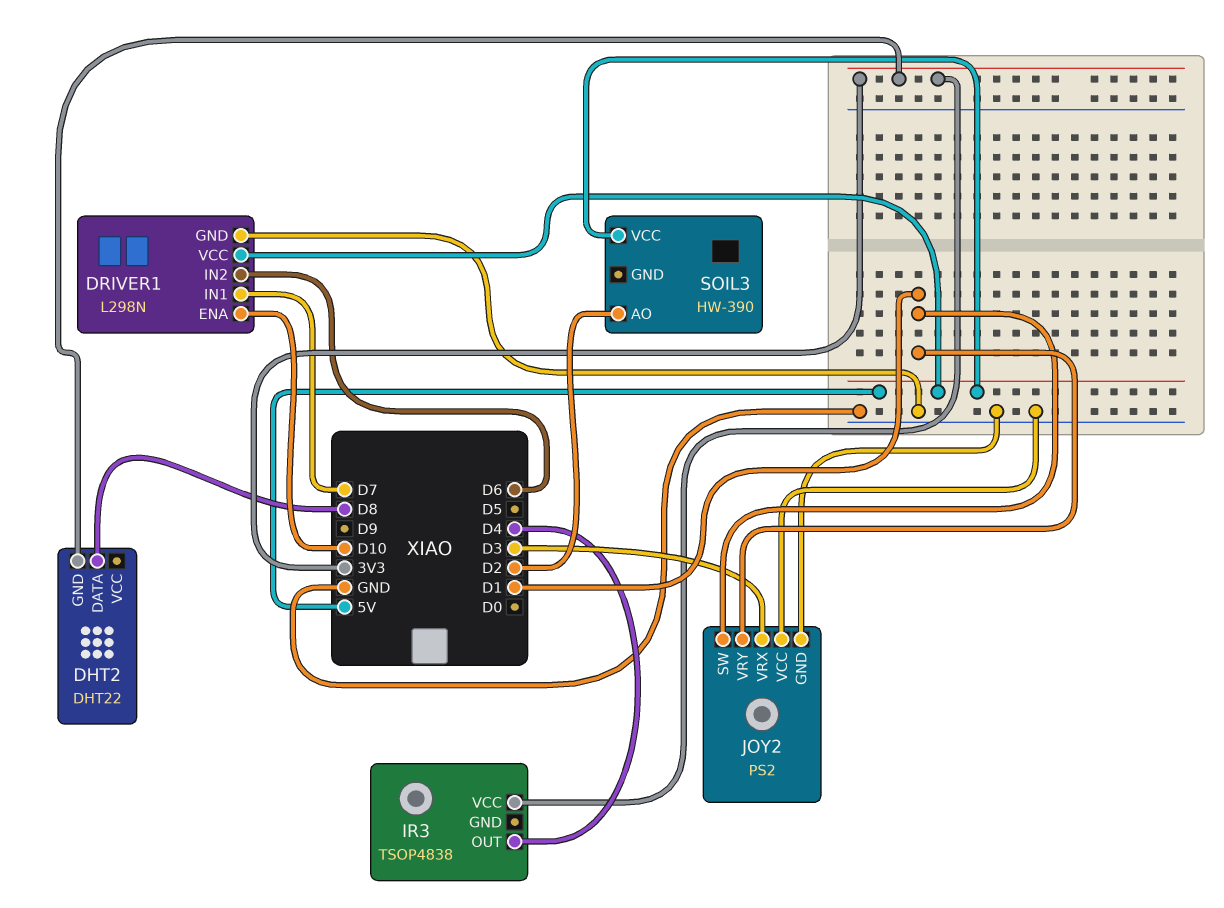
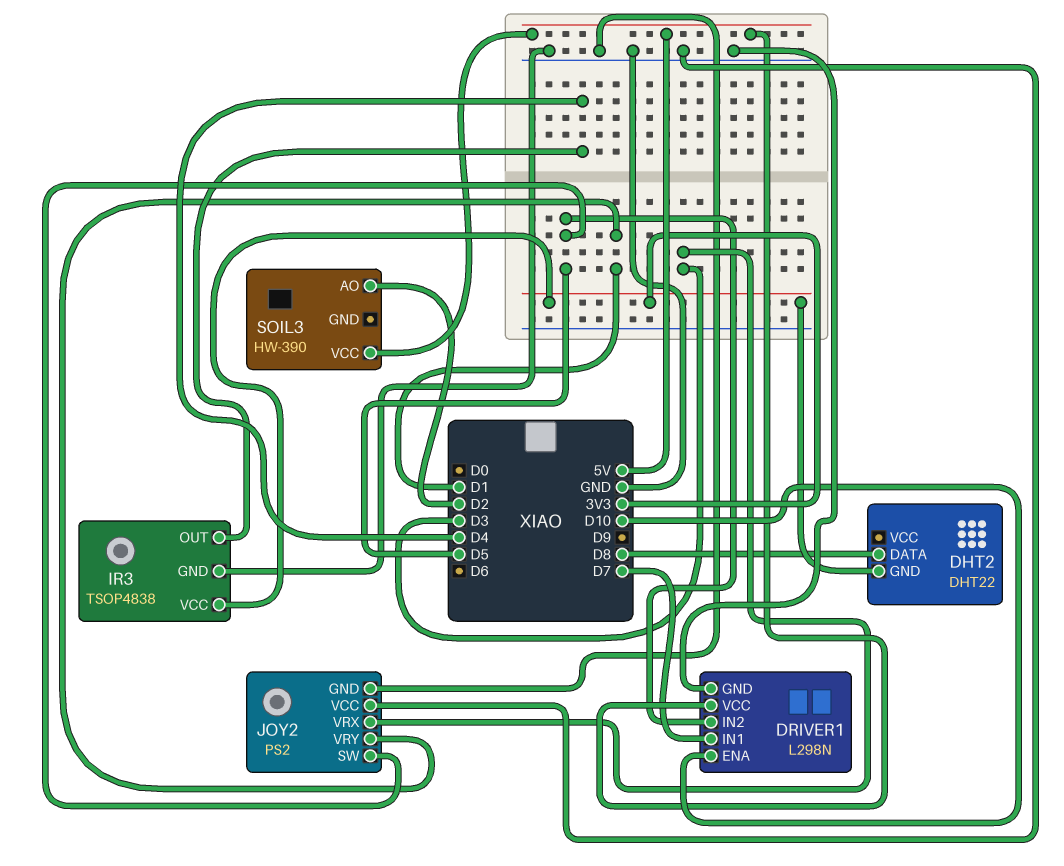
DRIVER1 pin IN2: D6 -> D5
IR3 pin GND: none -> GND
JOY2 pin SW: D1 -> D5

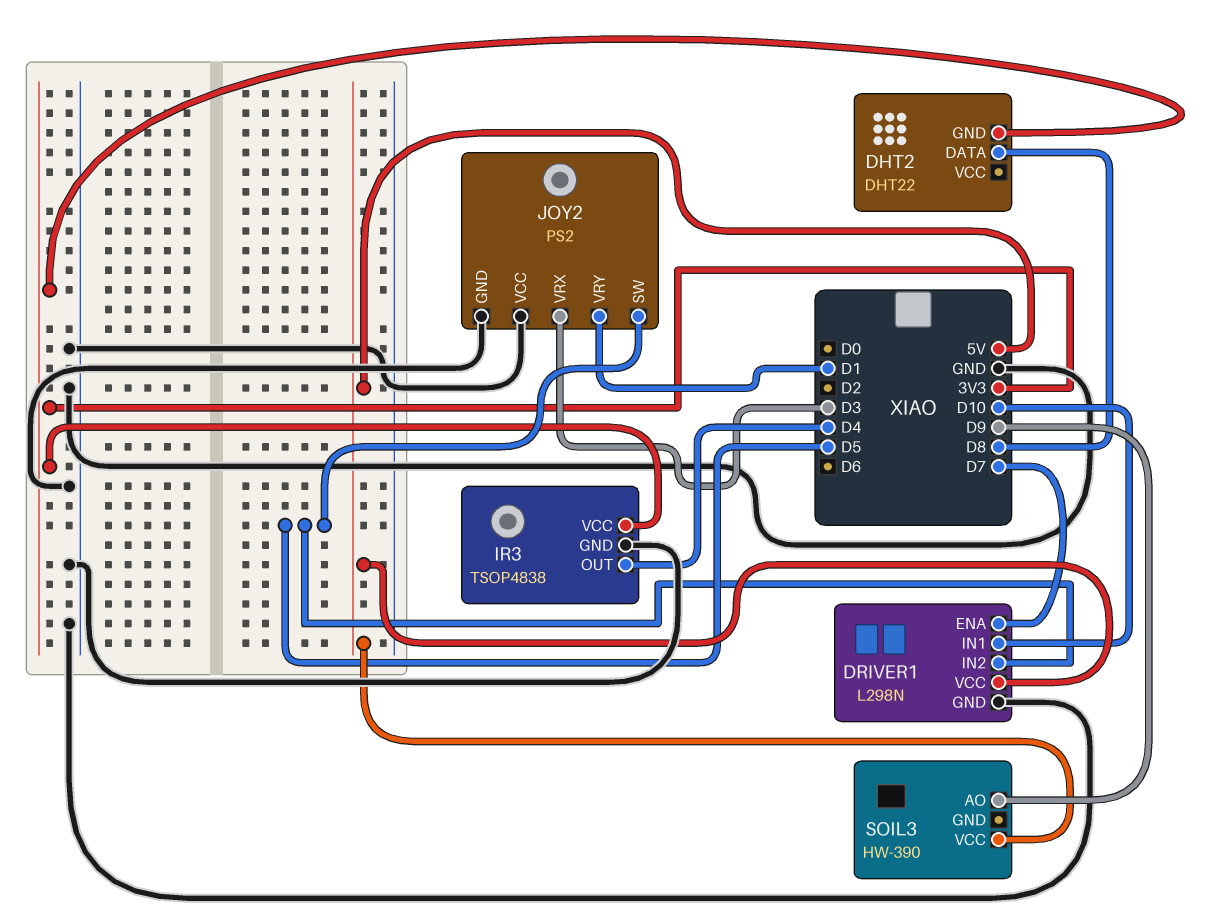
DRIVER1 pin ENA: D10 -> D7
DRIVER1 pin IN1: D7 -> D10
SOIL3 pin AO: D2 -> D9

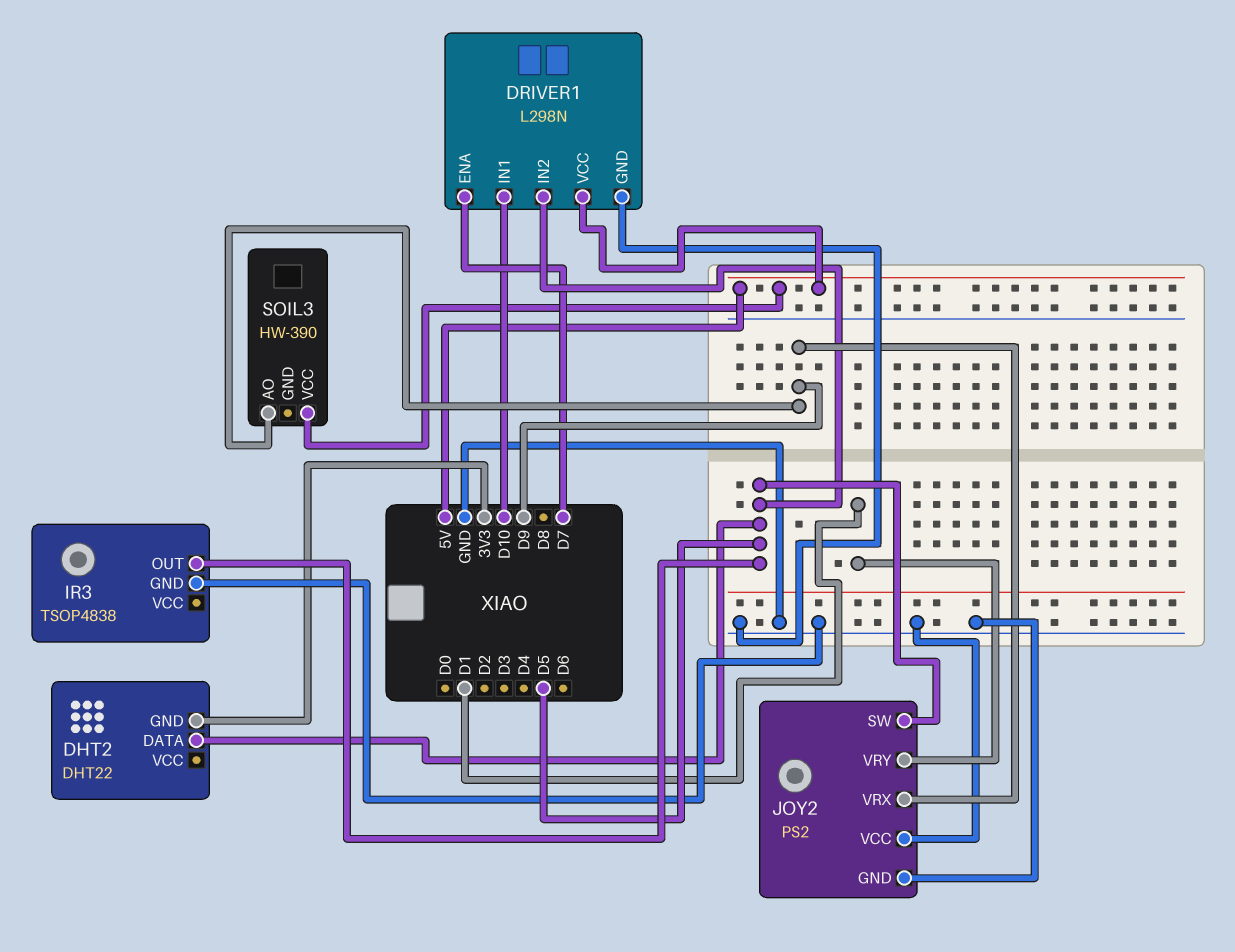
DHT2 pin DATA: D8 -> D5
IR3 pin OUT: D4 -> D5
IR3 pin VCC: 3V3 -> none
JOY2 pin VRX: D3 -> D9

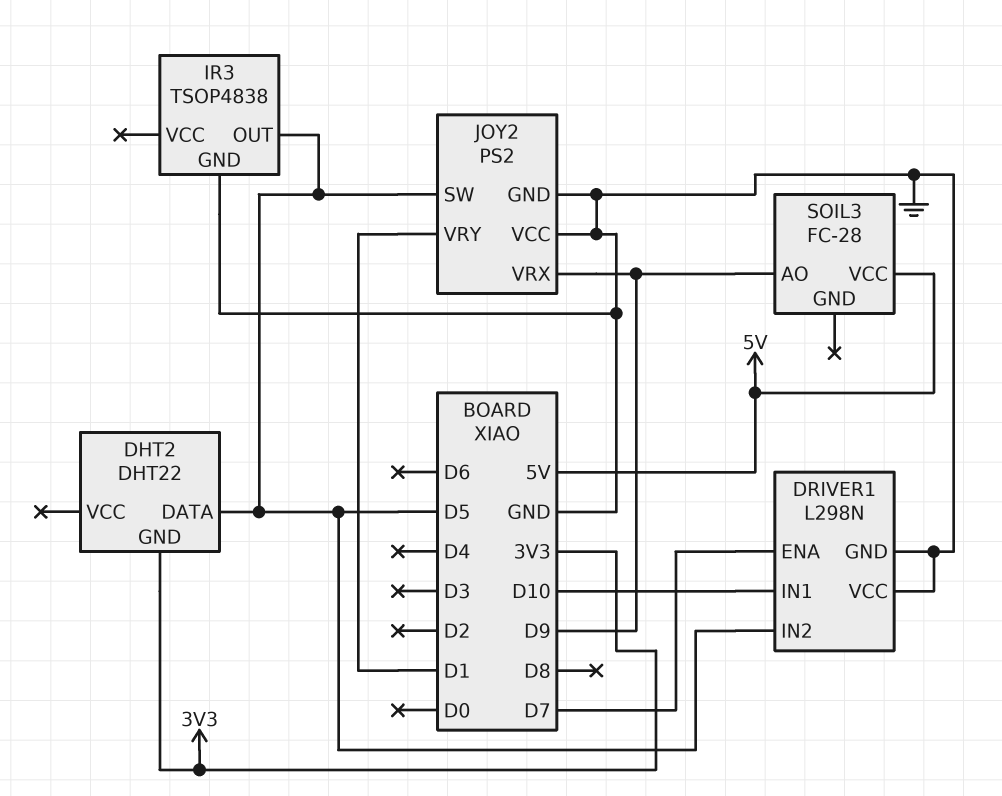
DRIVER1 pin VCC: 5V -> GND
SOIL3: HW-390 -> FC-28

